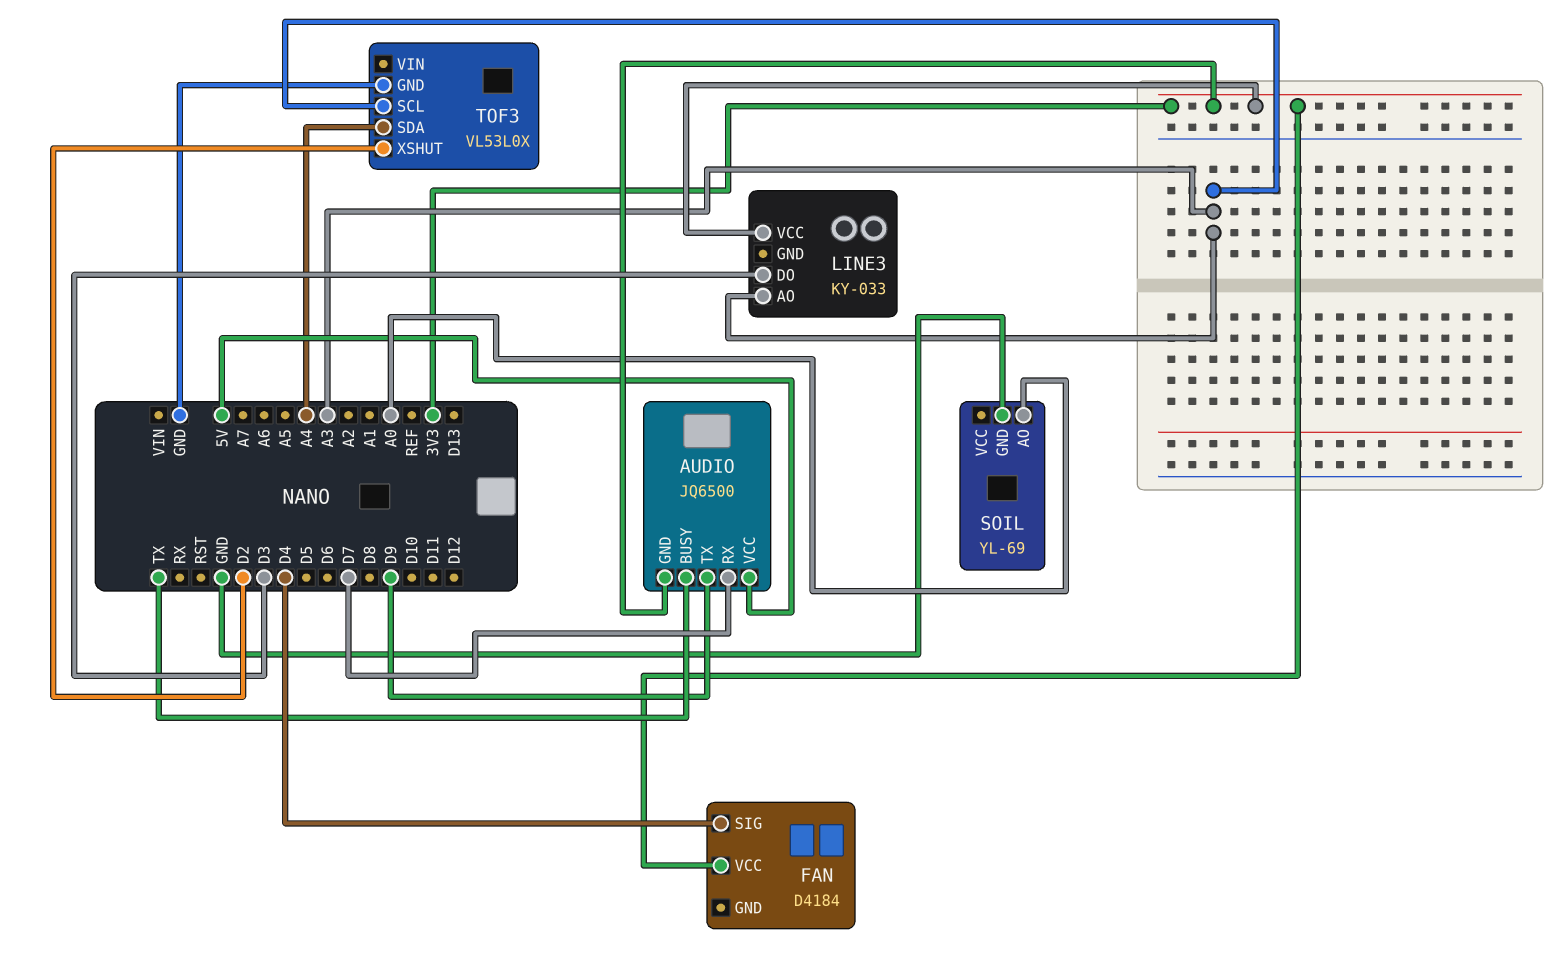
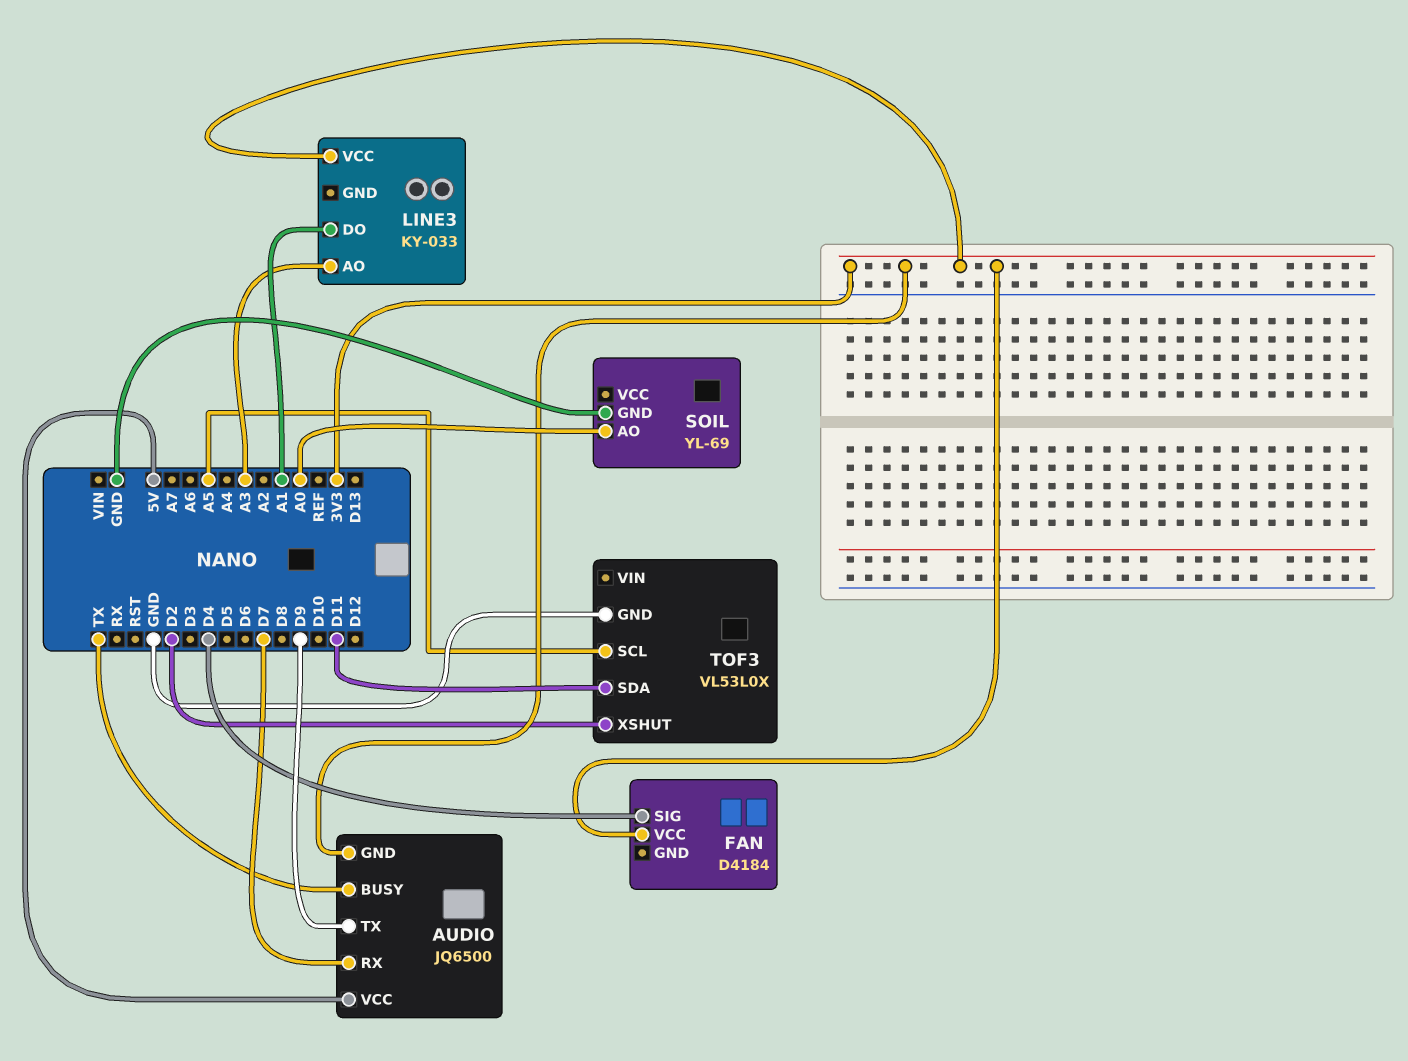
LINE3 pin DO: D3 -> A1
TOF3 pin SCL: A3 -> A5
TOF3 pin SDA: A4 -> D11

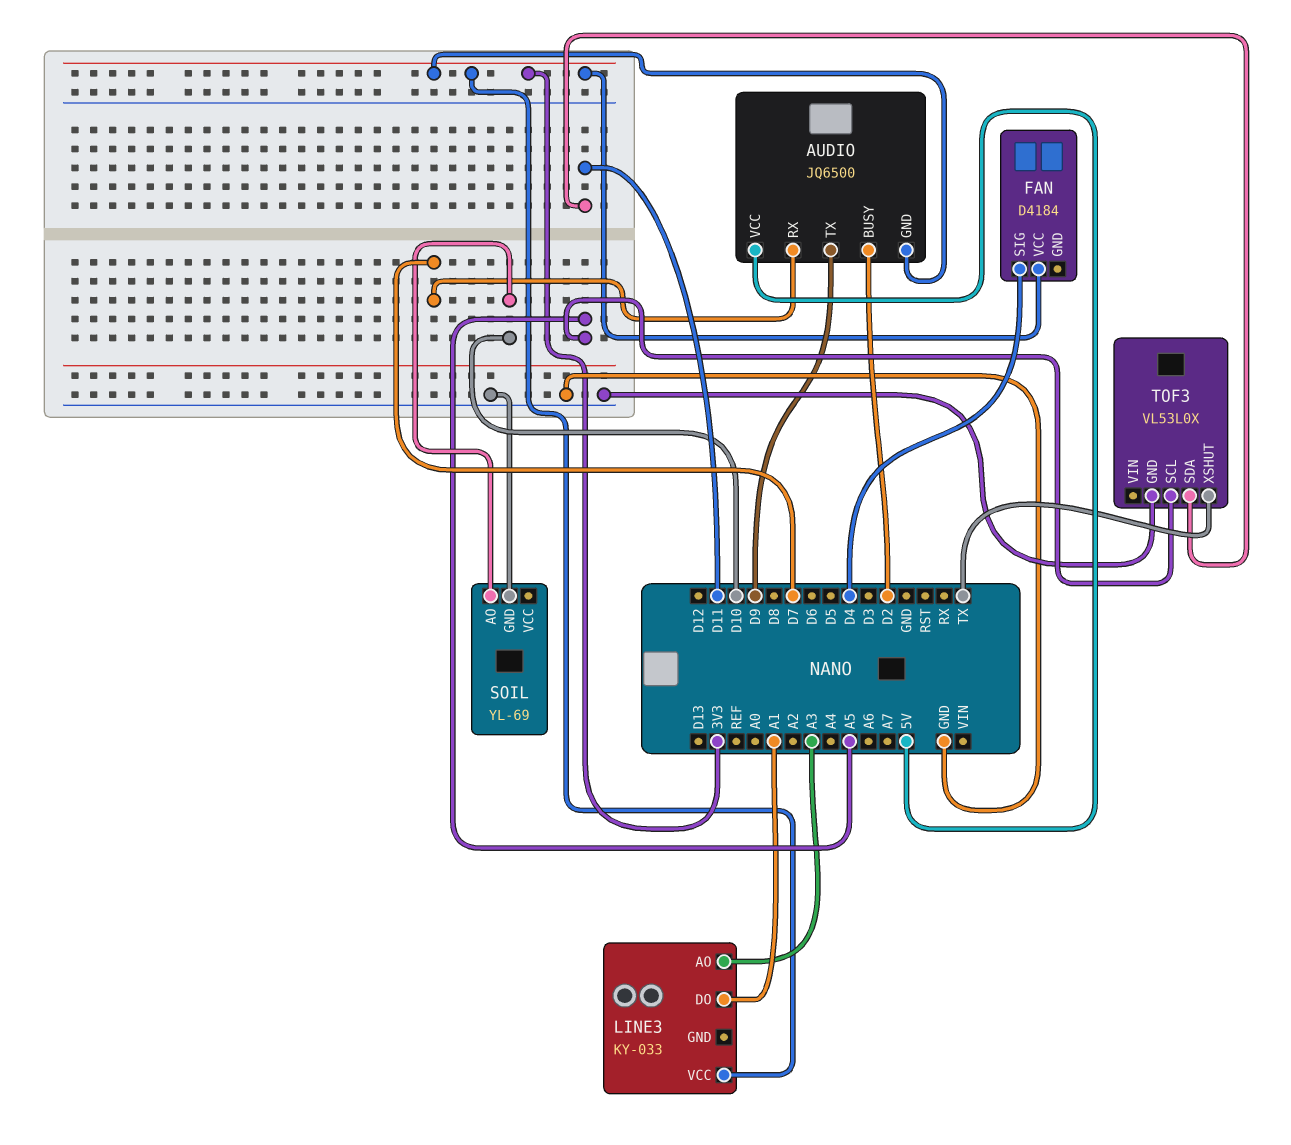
AUDIO pin BUSY: TX -> D2
SOIL pin AO: A0 -> D10
TOF3 pin XSHUT: D2 -> TX

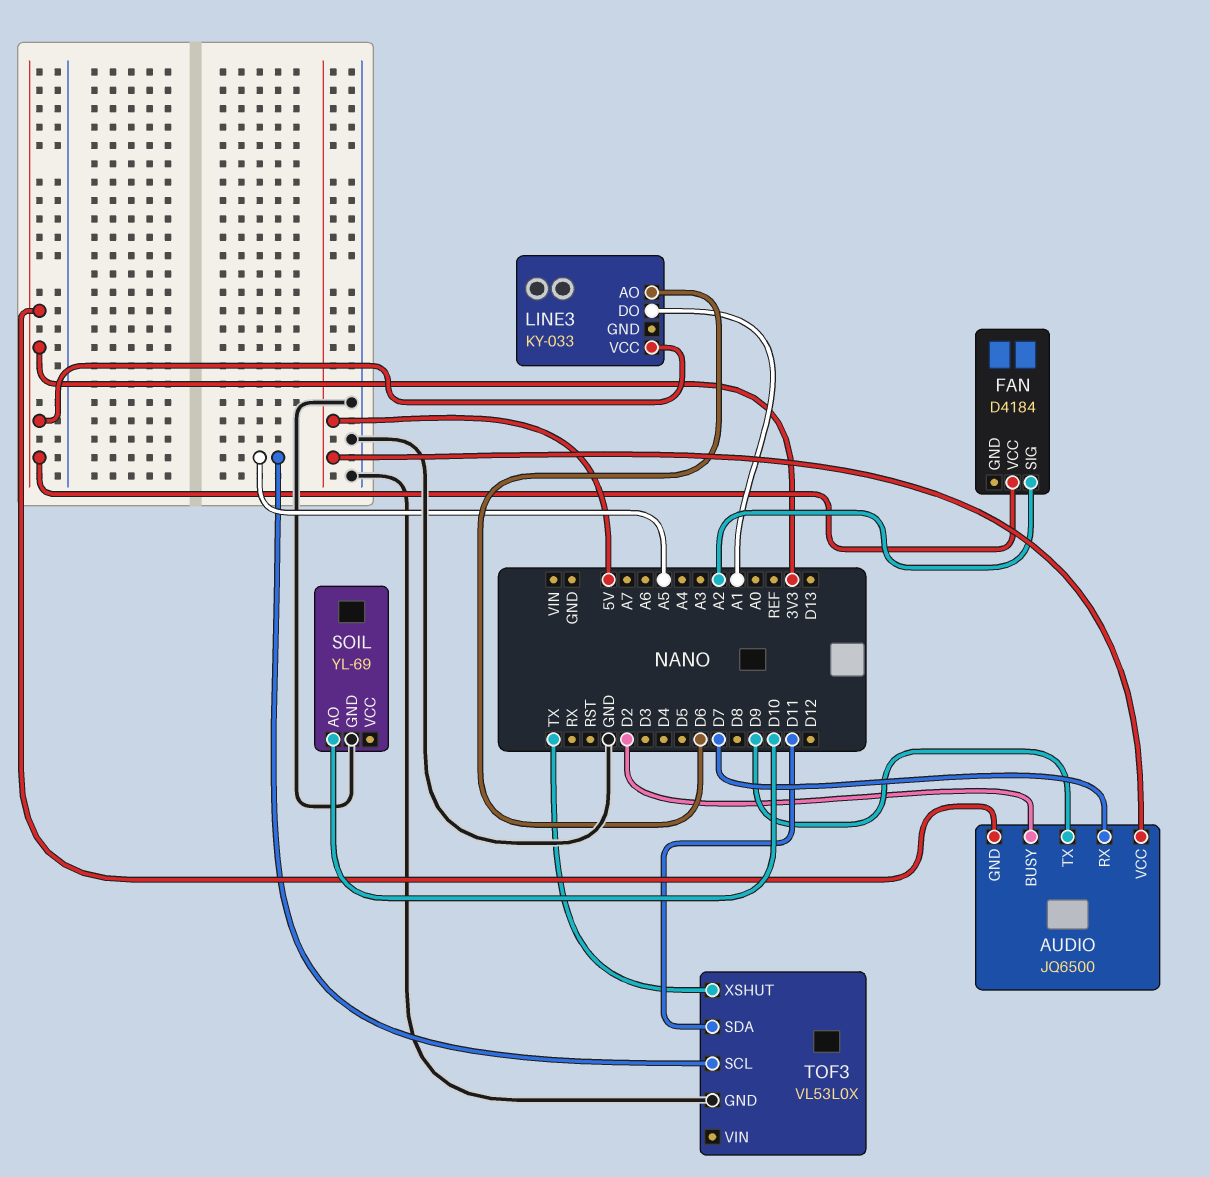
FAN pin SIG: D4 -> A2
LINE3 pin AO: A3 -> D6

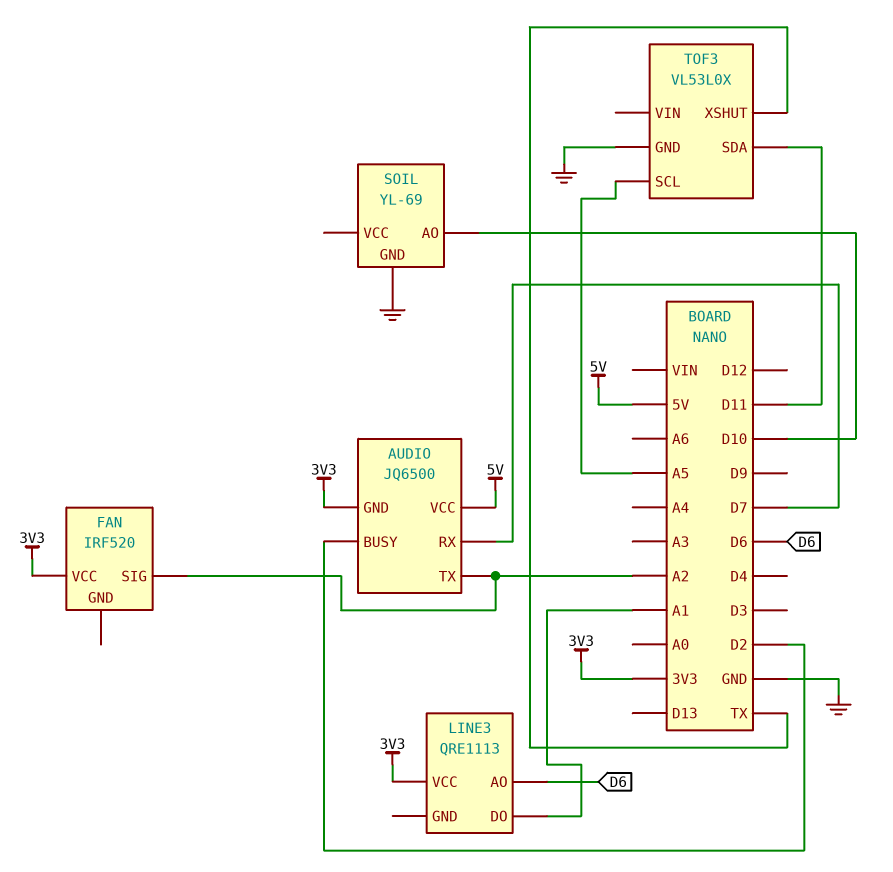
AUDIO pin TX: D9 -> A2
FAN: D4184 -> IRF520
LINE3: KY-033 -> QRE1113

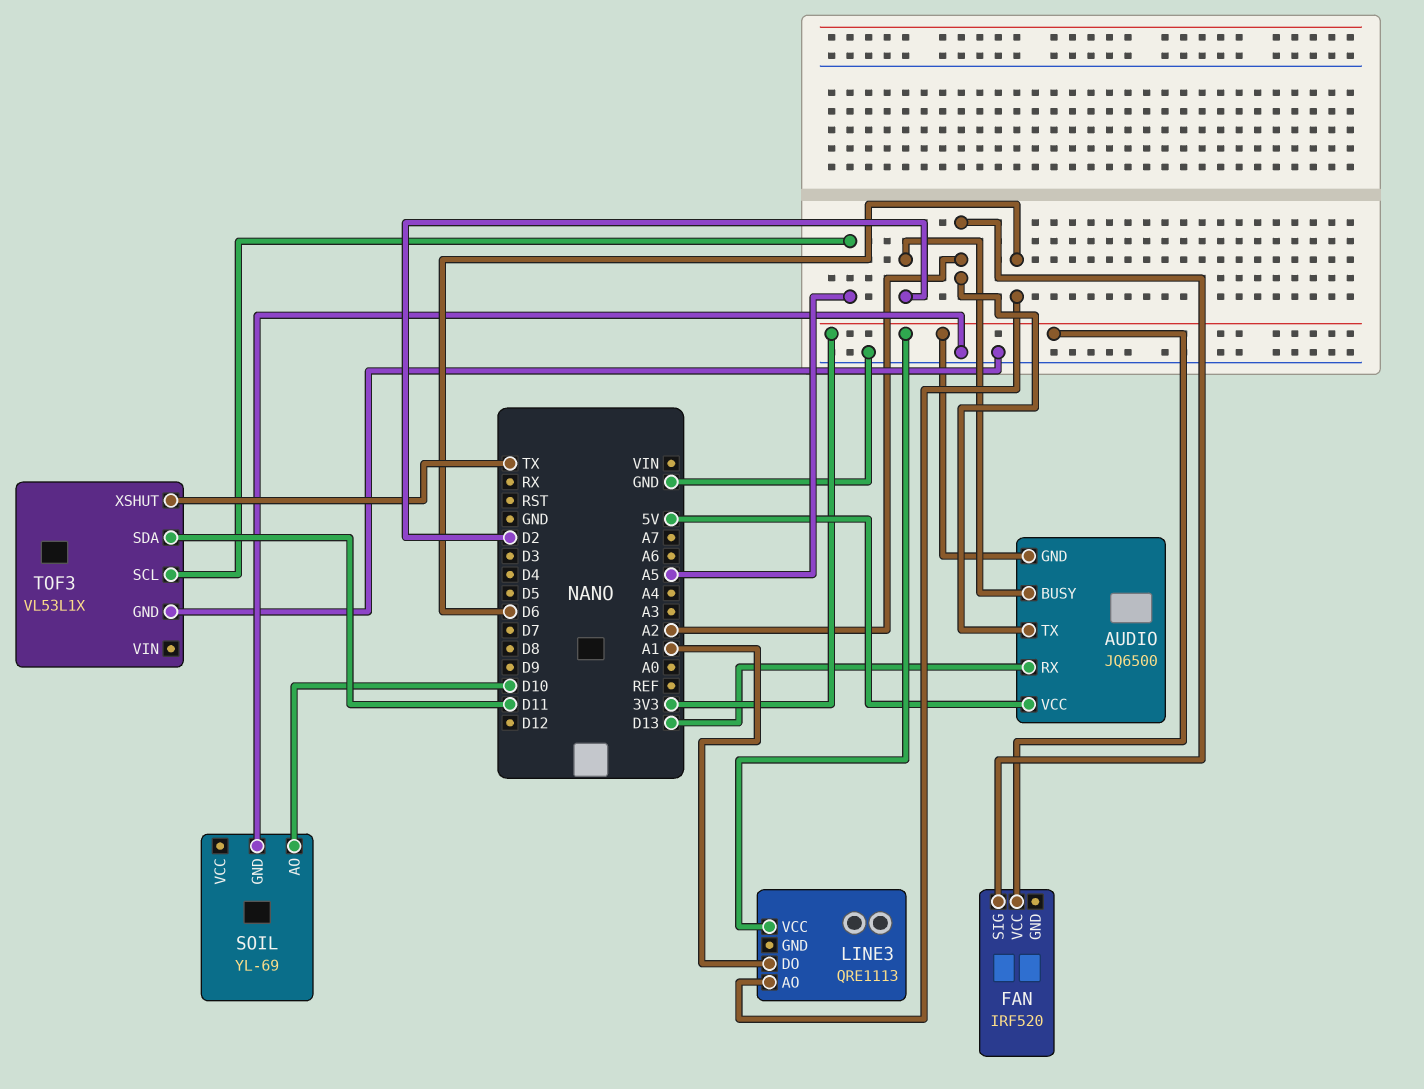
AUDIO pin RX: D7 -> D13
TOF3: VL53L0X -> VL53L1X

